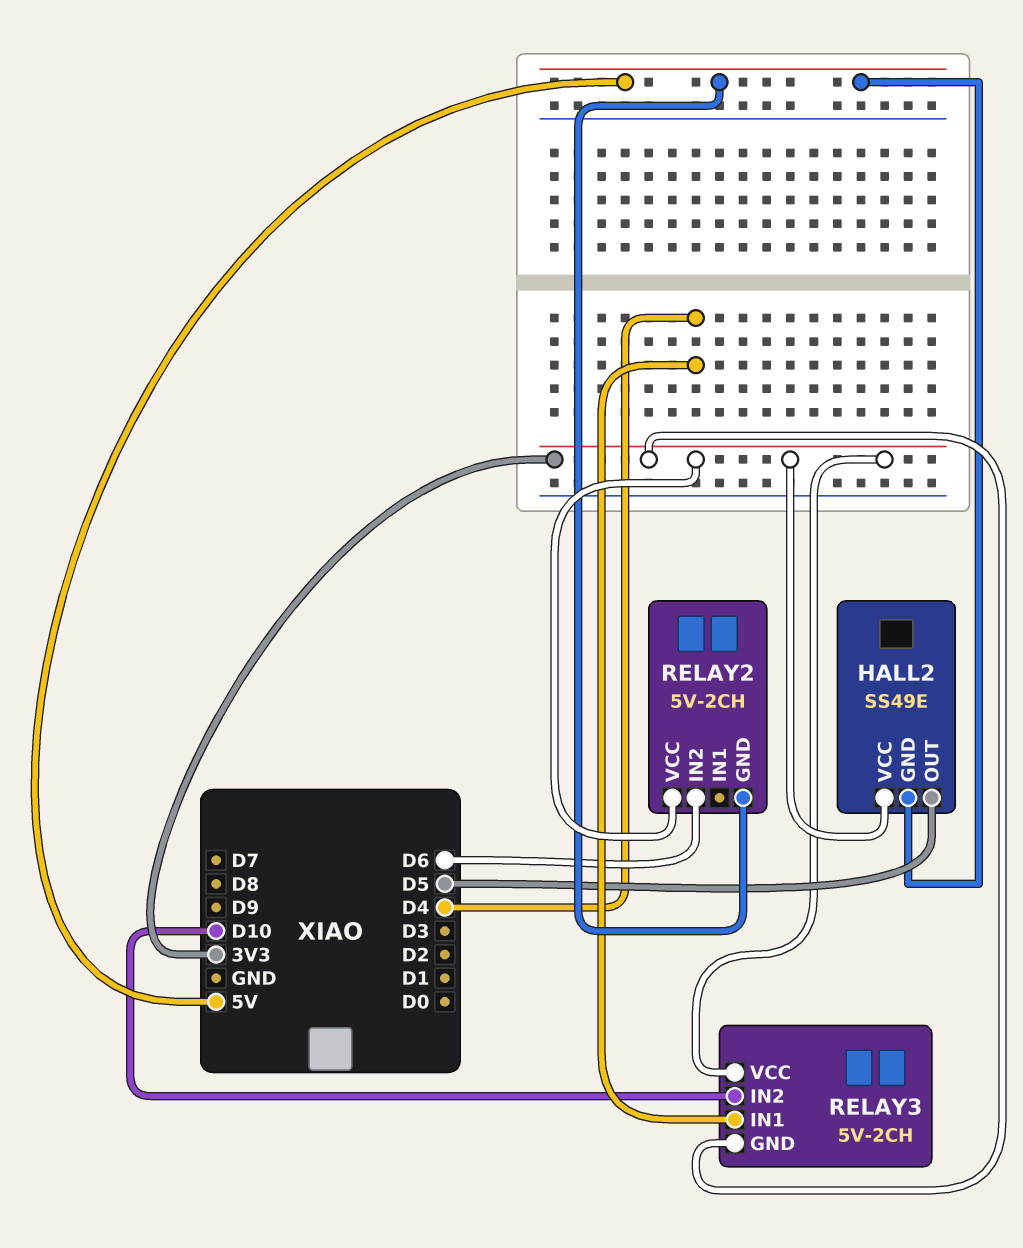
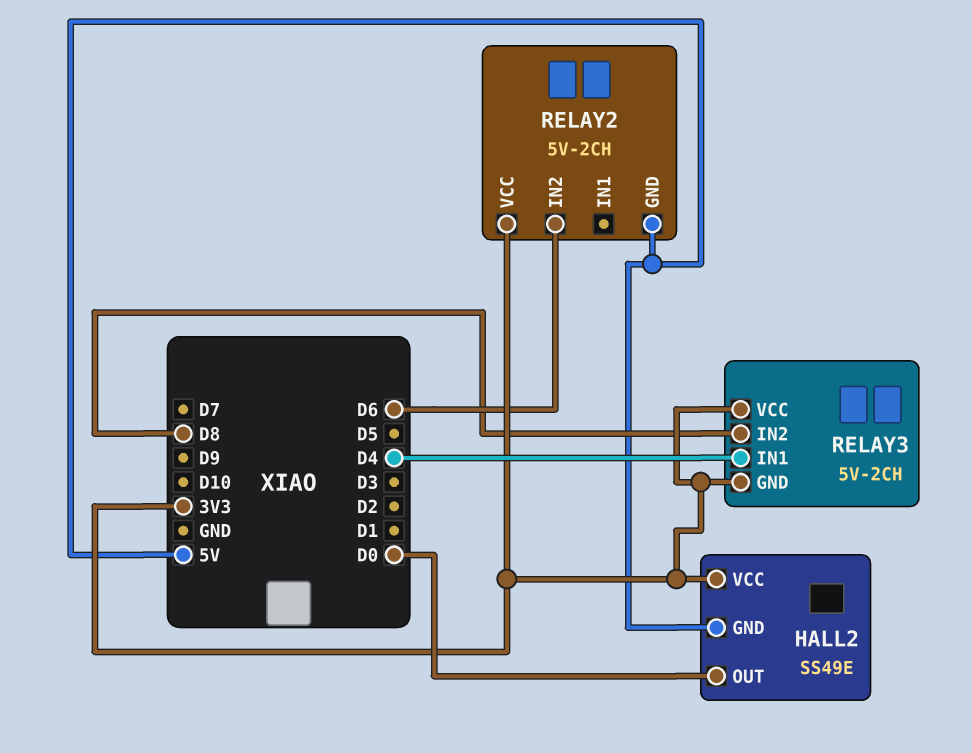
HALL2 pin OUT: D5 -> D0
RELAY3 pin IN2: D10 -> D8

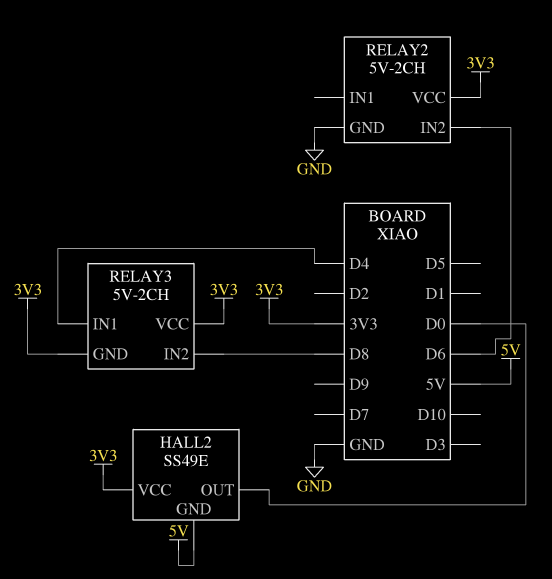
RELAY2 pin GND: 5V -> GND

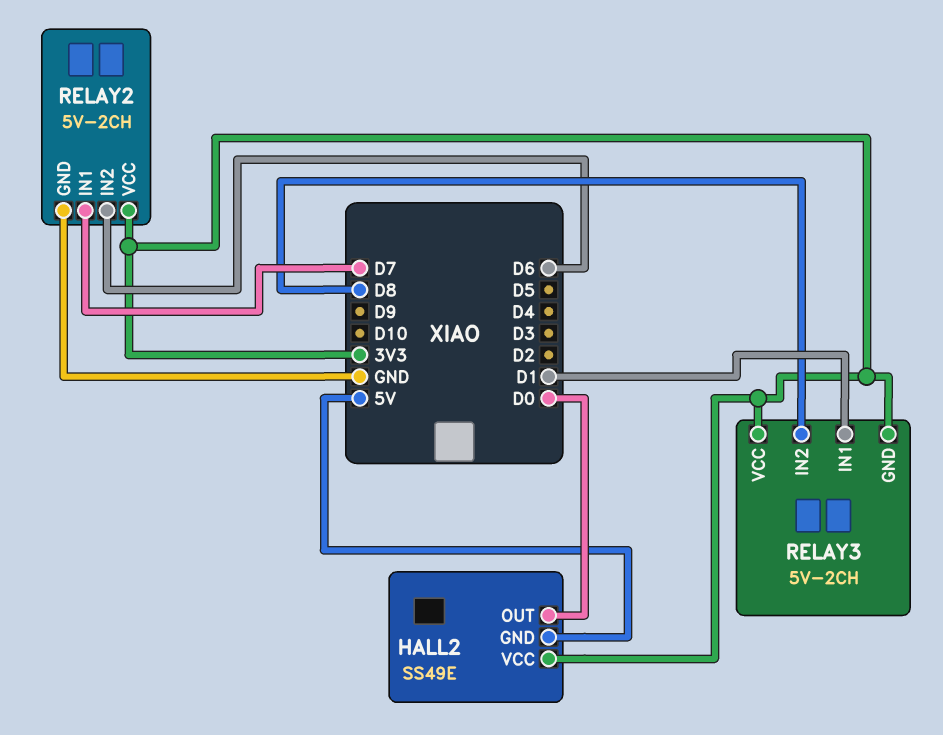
RELAY2 pin IN1: none -> D7
RELAY3 pin IN1: D4 -> D1

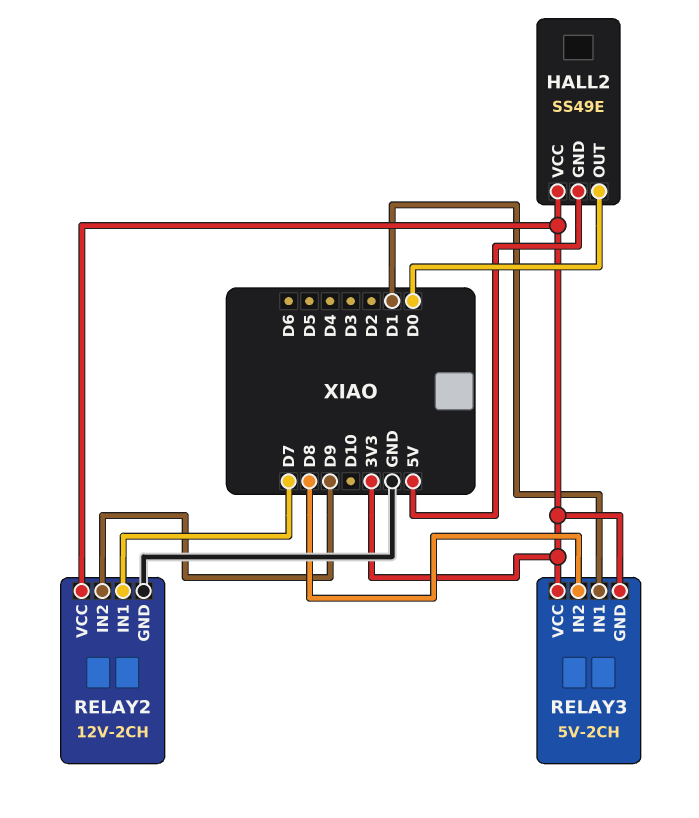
RELAY2: 5V-2CH -> 12V-2CH
RELAY2 pin IN2: D6 -> D9

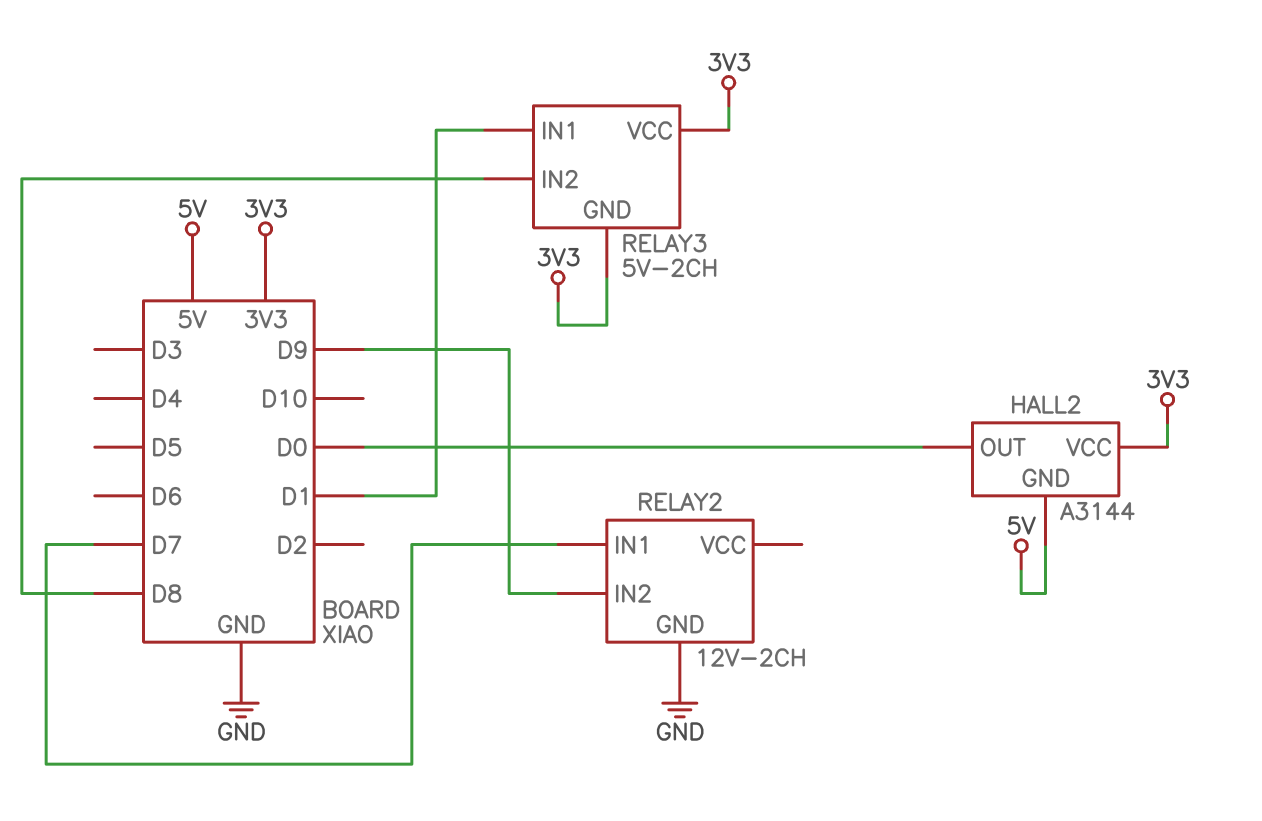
HALL2: SS49E -> A3144
RELAY2 pin VCC: 3V3 -> none

